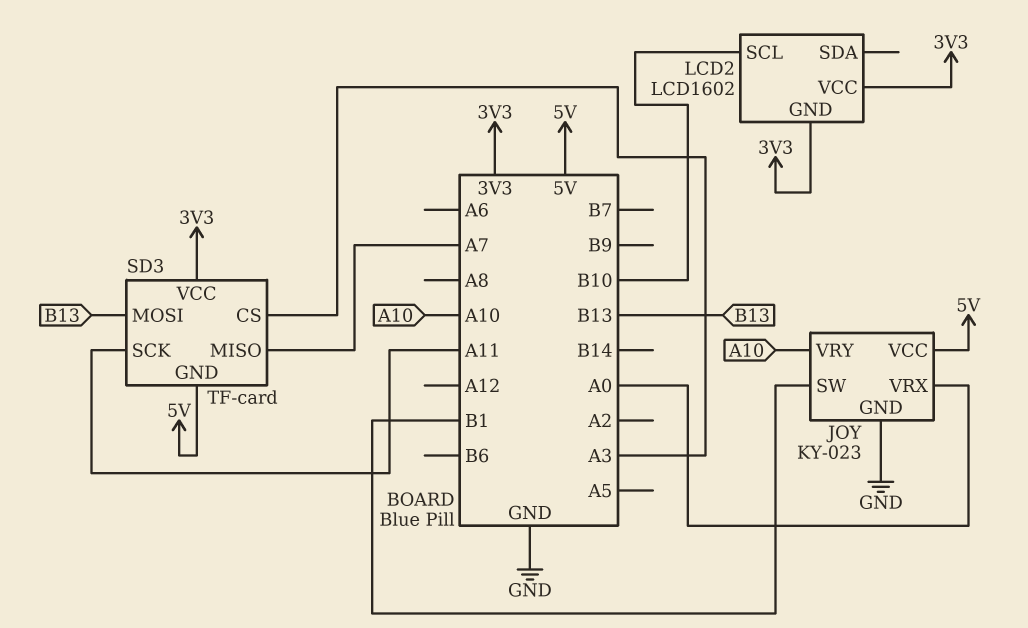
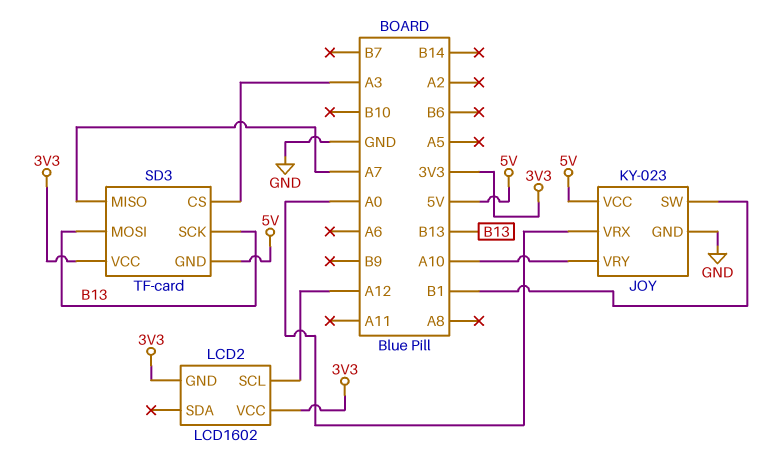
LCD2 pin SCL: B10 -> A12
SD3 pin SCK: A11 -> B13

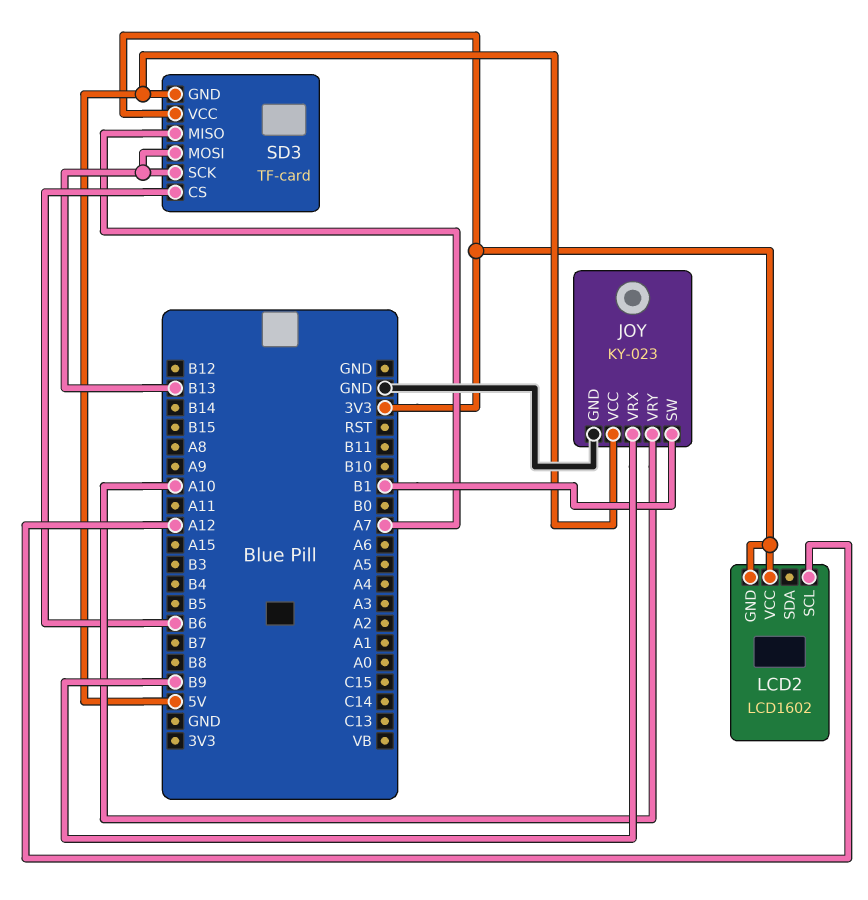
JOY pin VRX: A0 -> B9
SD3 pin CS: A3 -> B6

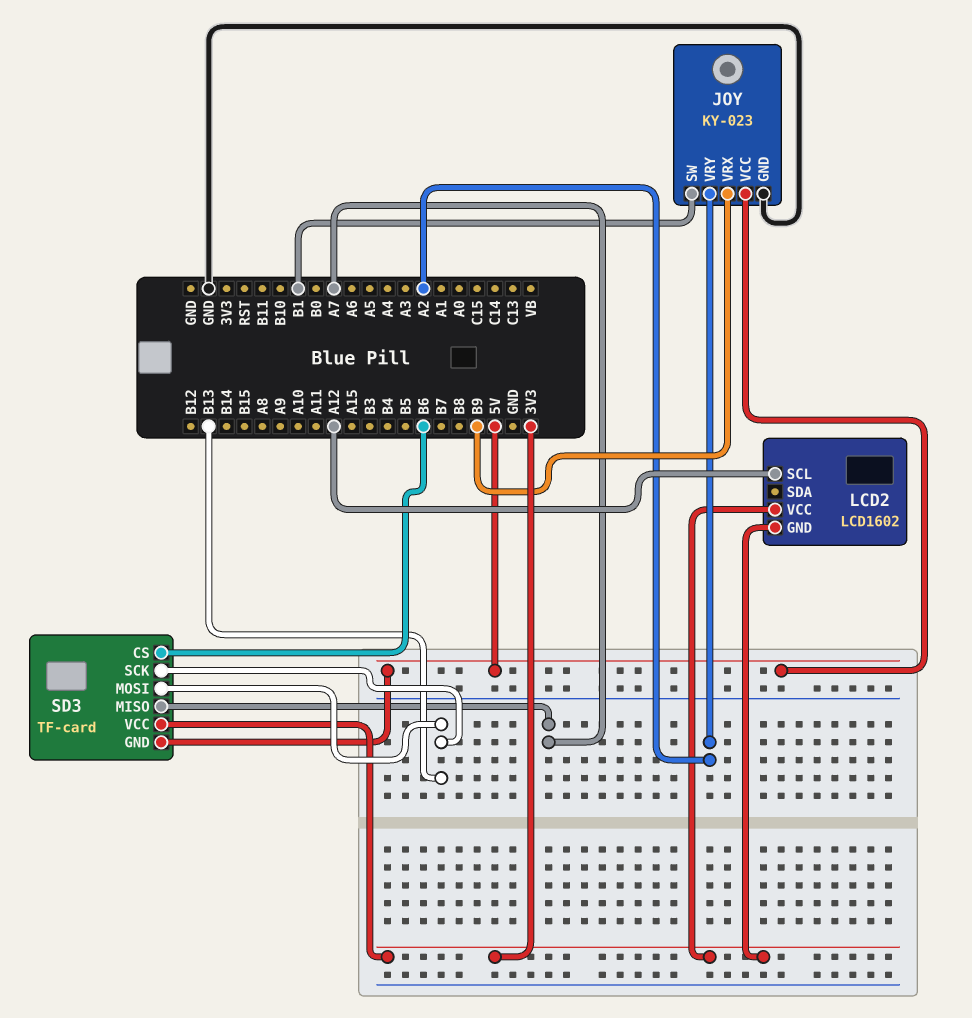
JOY pin VRY: A10 -> A2

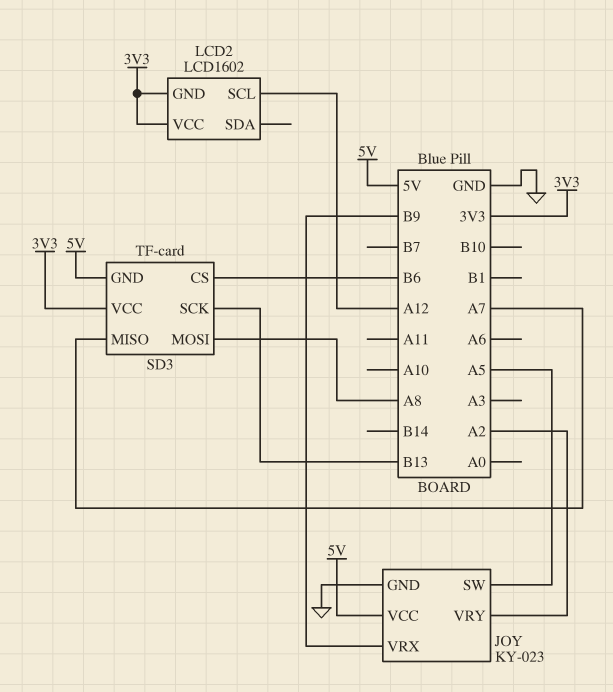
JOY pin SW: B1 -> A5
SD3 pin MOSI: B13 -> A8

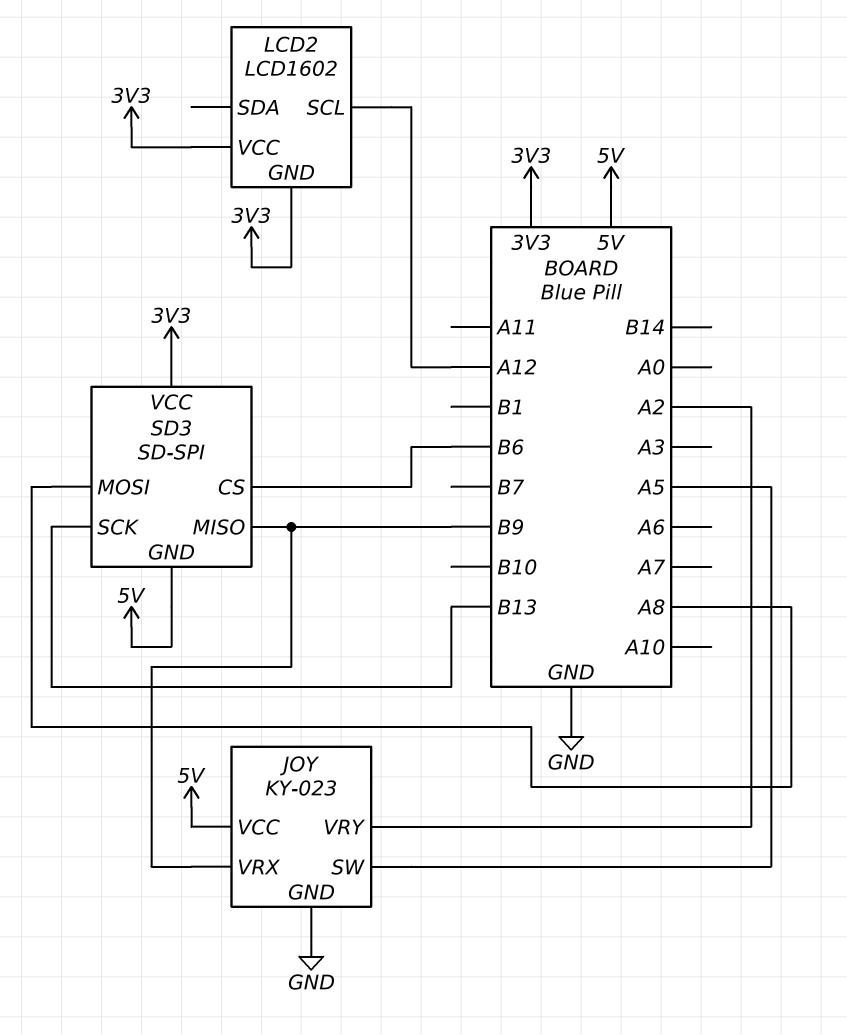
SD3: TF-card -> SD-SPI
SD3 pin MISO: A7 -> B9

